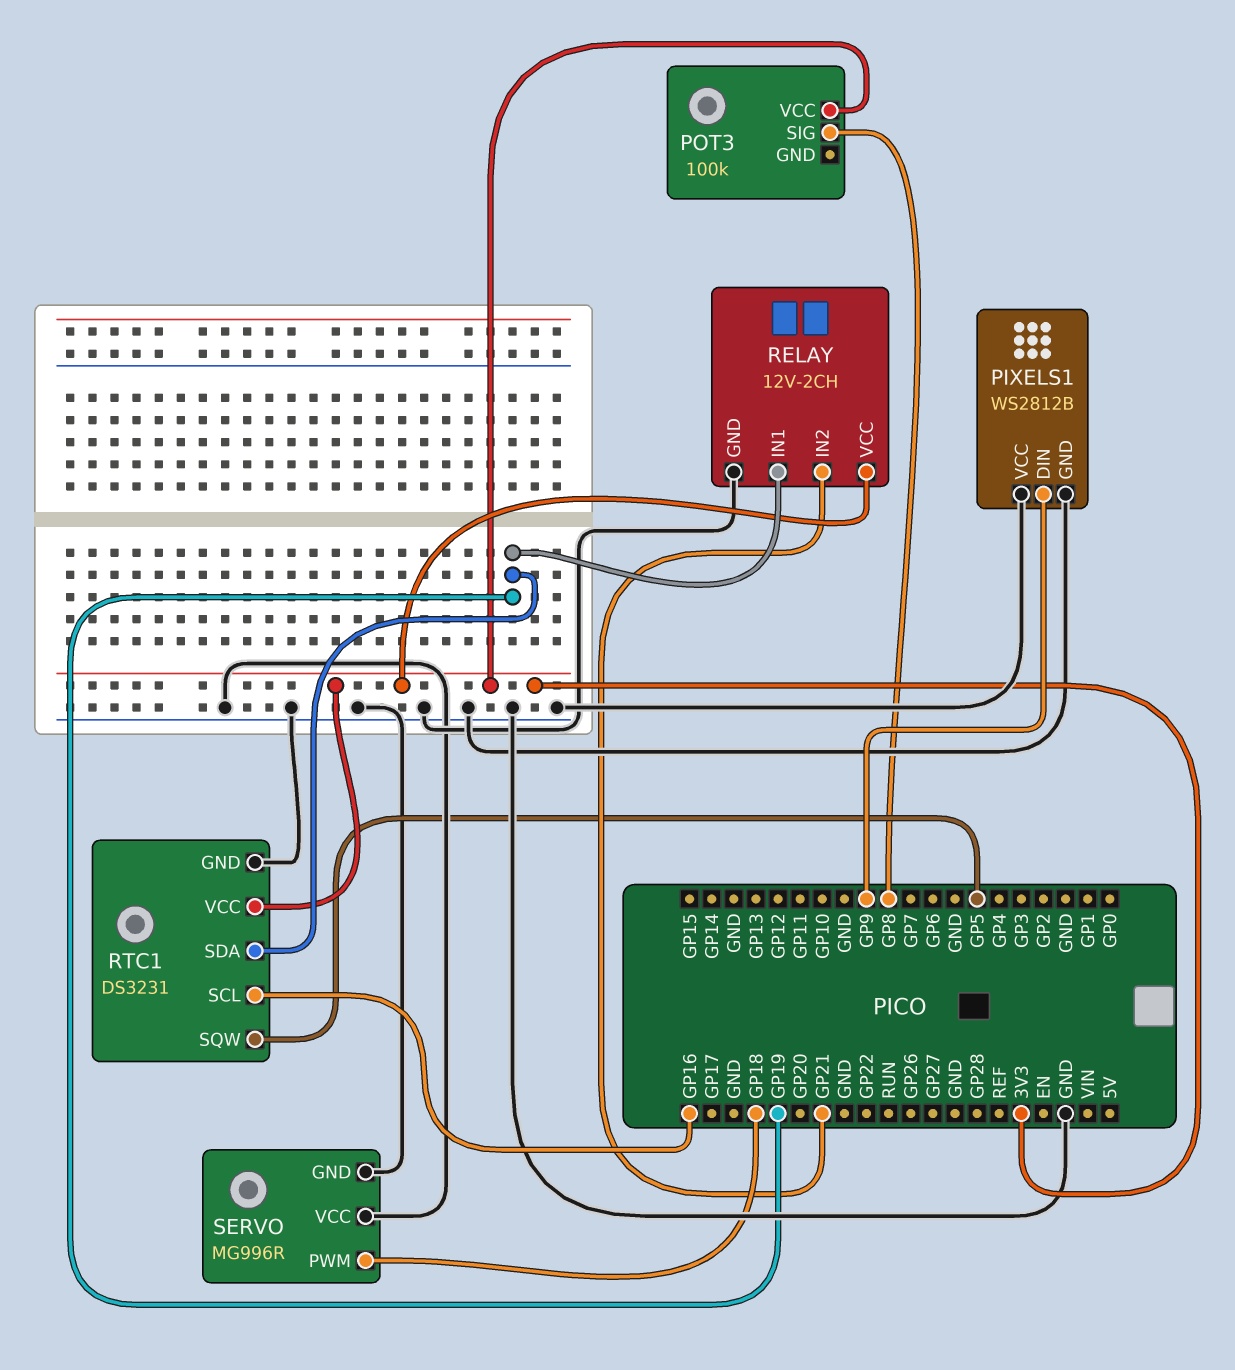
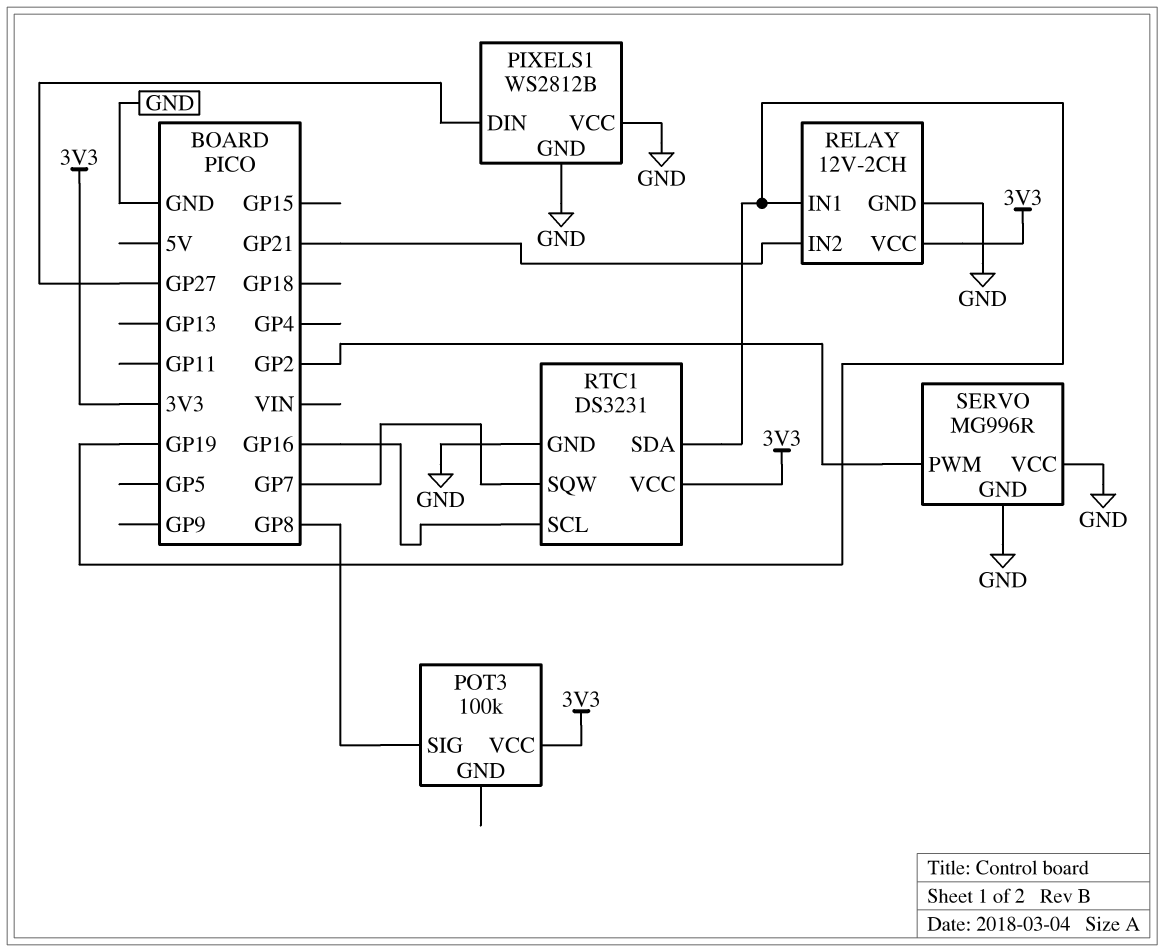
PIXELS1 pin DIN: GP9 -> GP27
RTC1 pin SQW: GP5 -> GP7
SERVO pin PWM: GP18 -> GP2

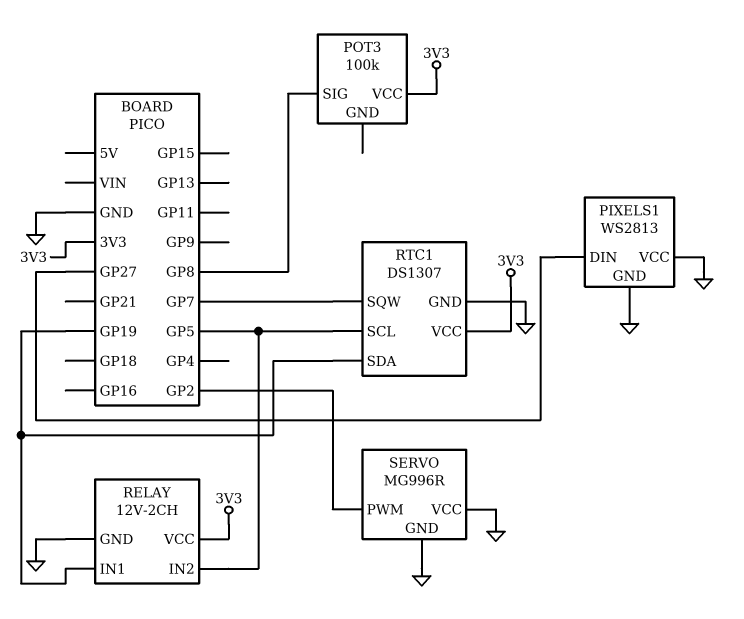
PIXELS1: WS2812B -> WS2813
RELAY pin IN2: GP21 -> GP5
RTC1: DS3231 -> DS1307
RTC1 pin SCL: GP16 -> GP5

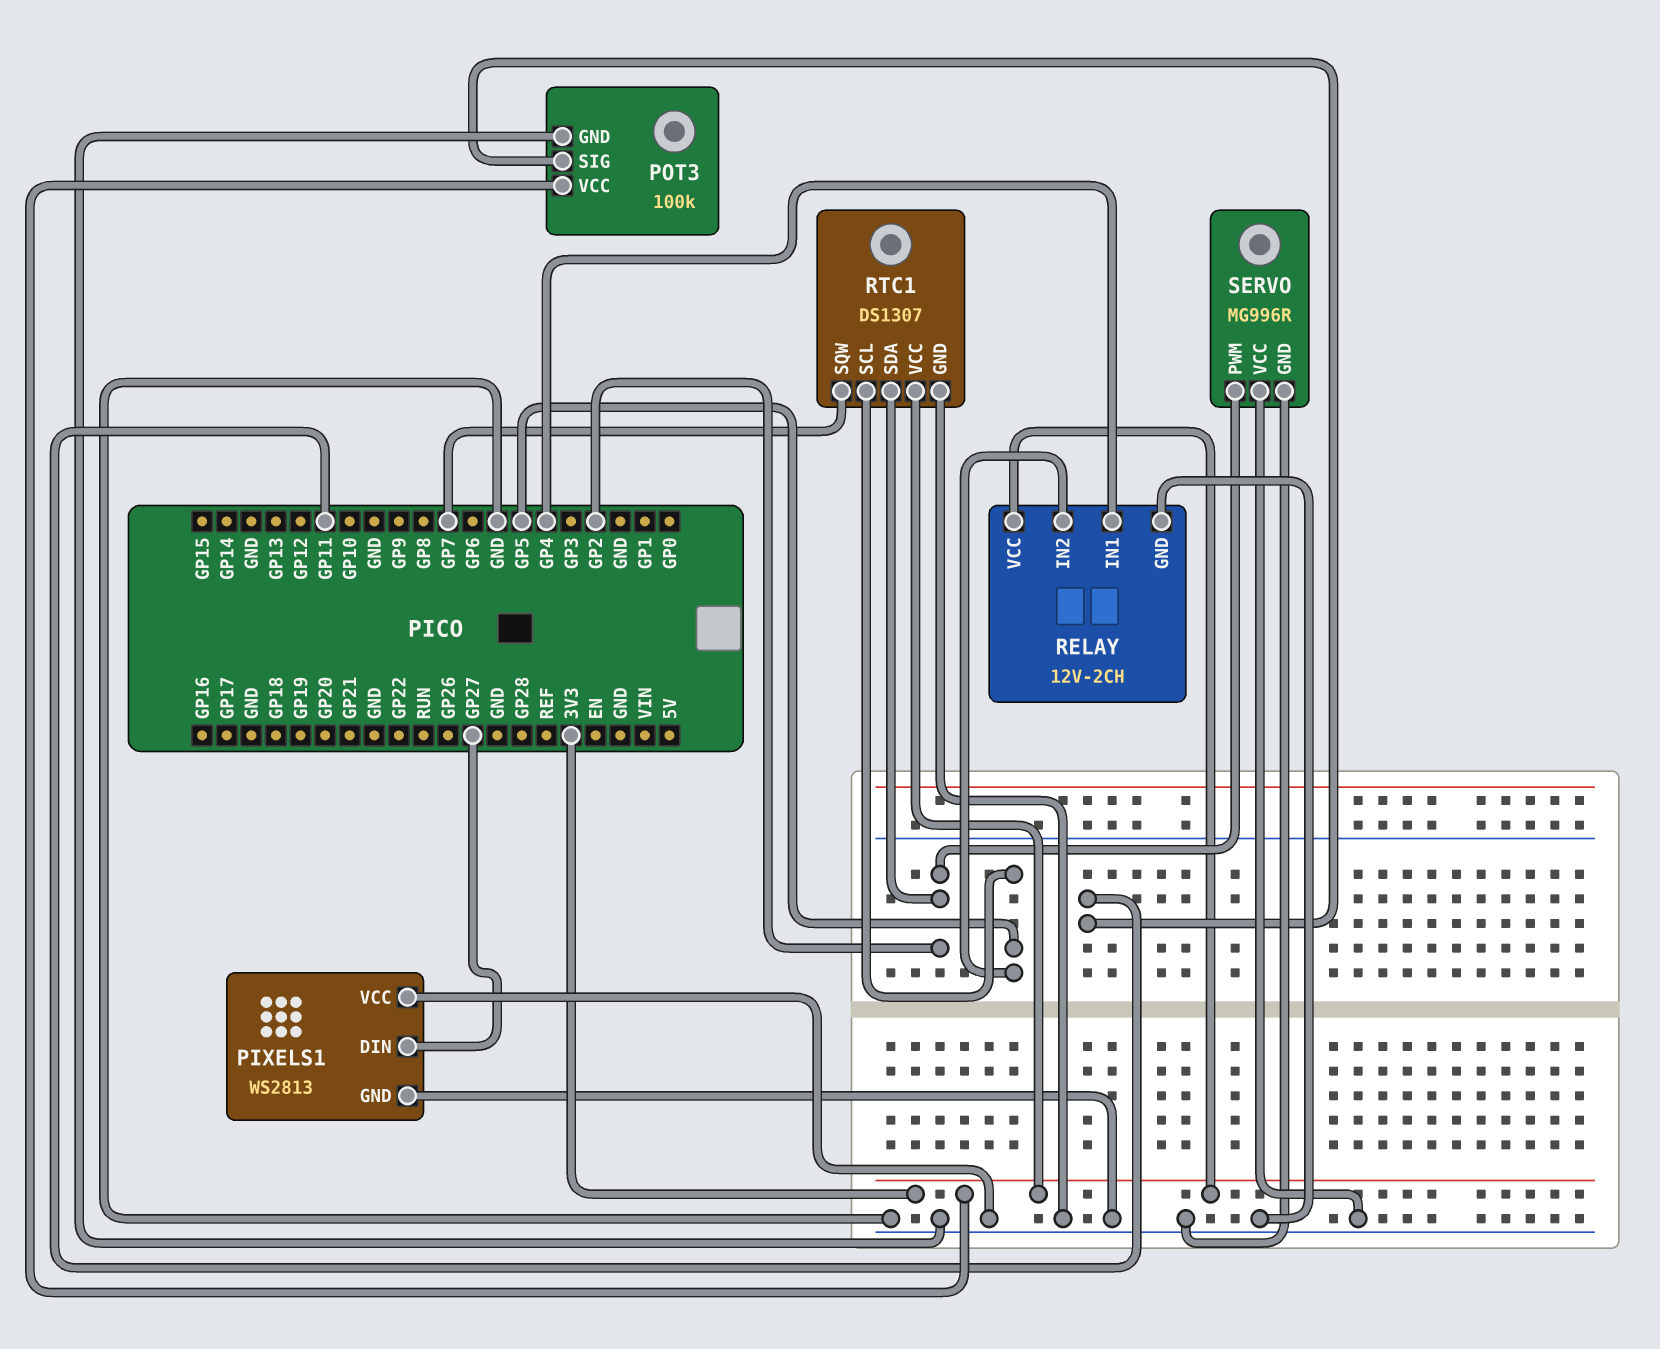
POT3 pin GND: none -> GND
POT3 pin SIG: GP8 -> GP11
RELAY pin IN1: GP19 -> GP4
RTC1 pin SDA: GP19 -> GP2

